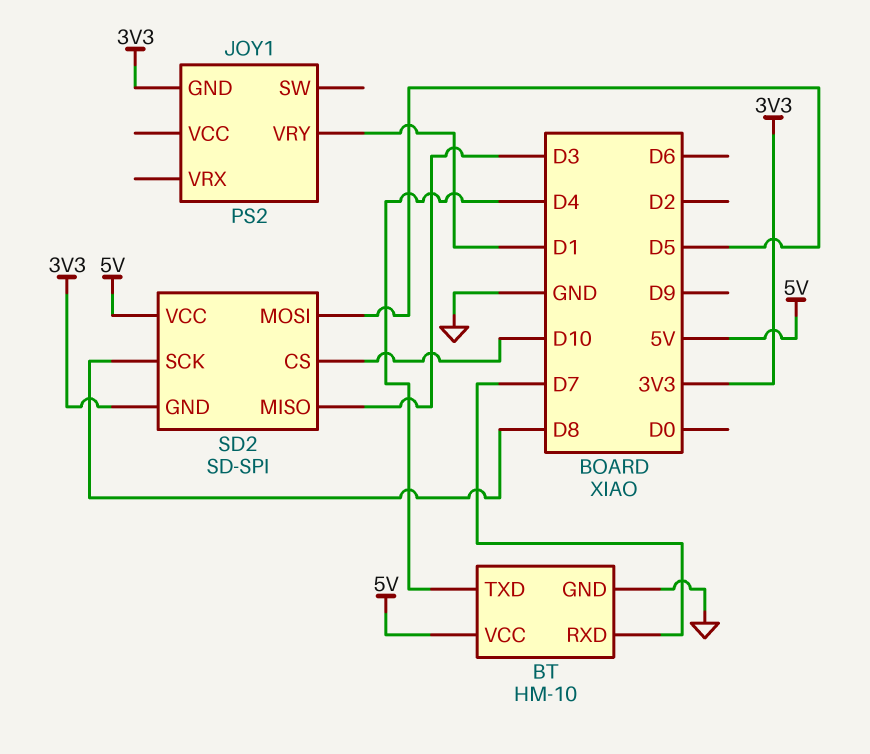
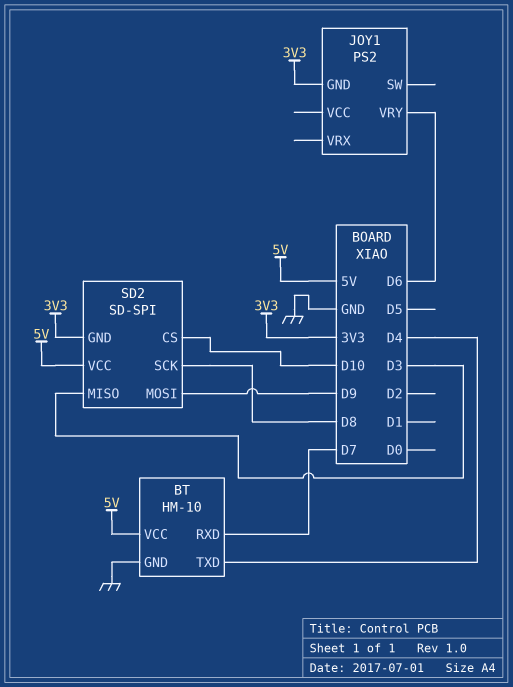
JOY1 pin VRY: D1 -> D6
SD2 pin MOSI: D5 -> D9

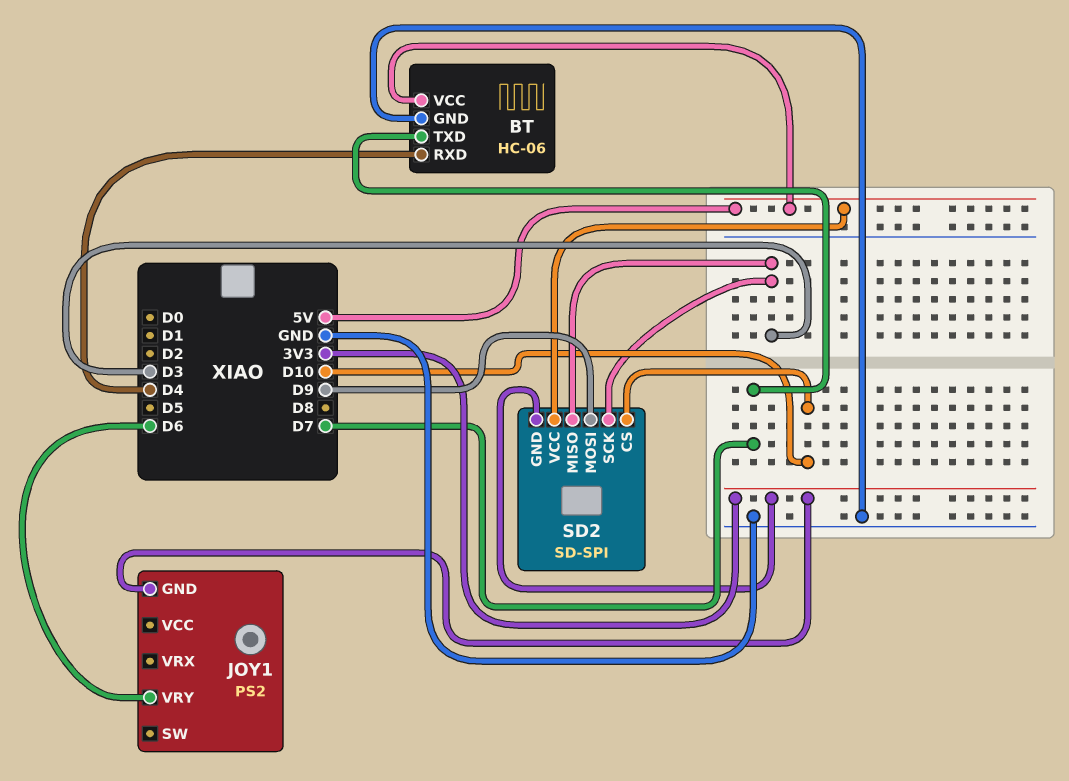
BT: HM-10 -> HC-06
BT pin RXD: D7 -> D4
BT pin TXD: D4 -> D7
SD2 pin SCK: D8 -> D3

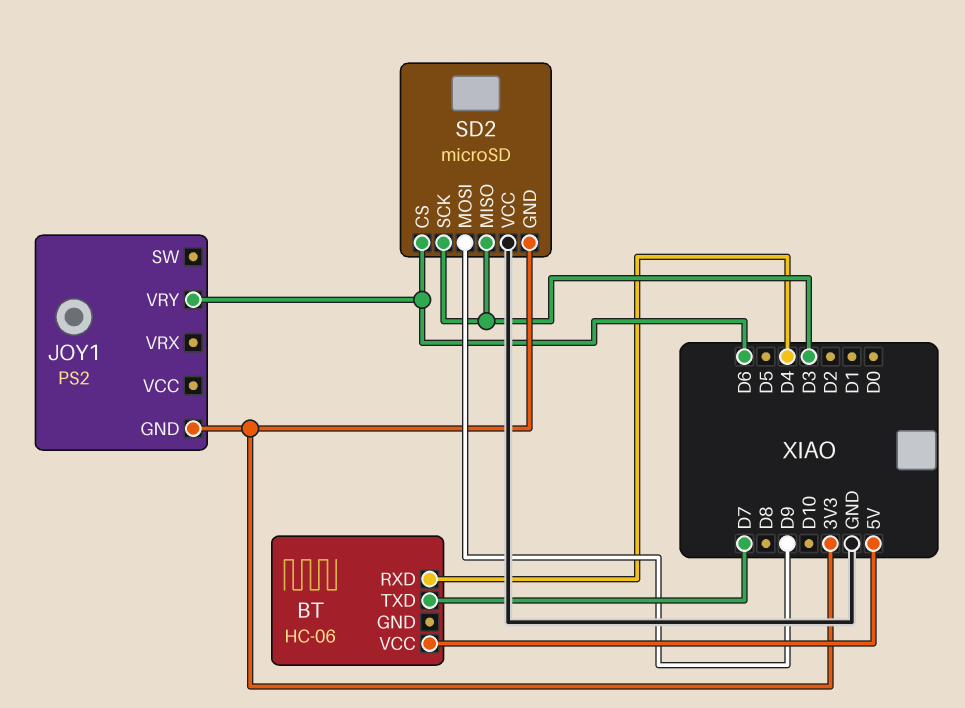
BT pin GND: GND -> none
SD2: SD-SPI -> microSD
SD2 pin CS: D10 -> D6
SD2 pin VCC: 5V -> GND

